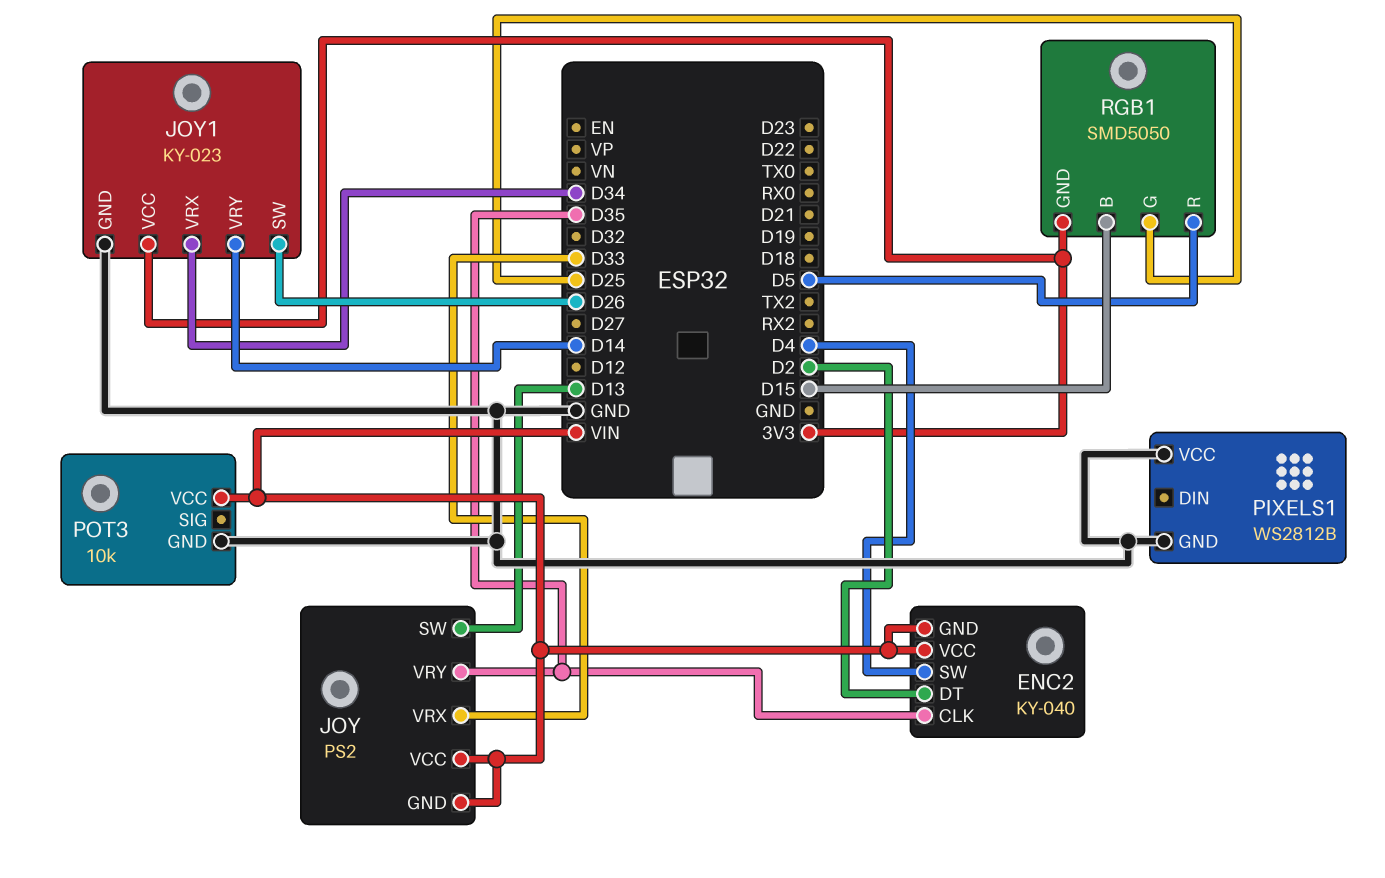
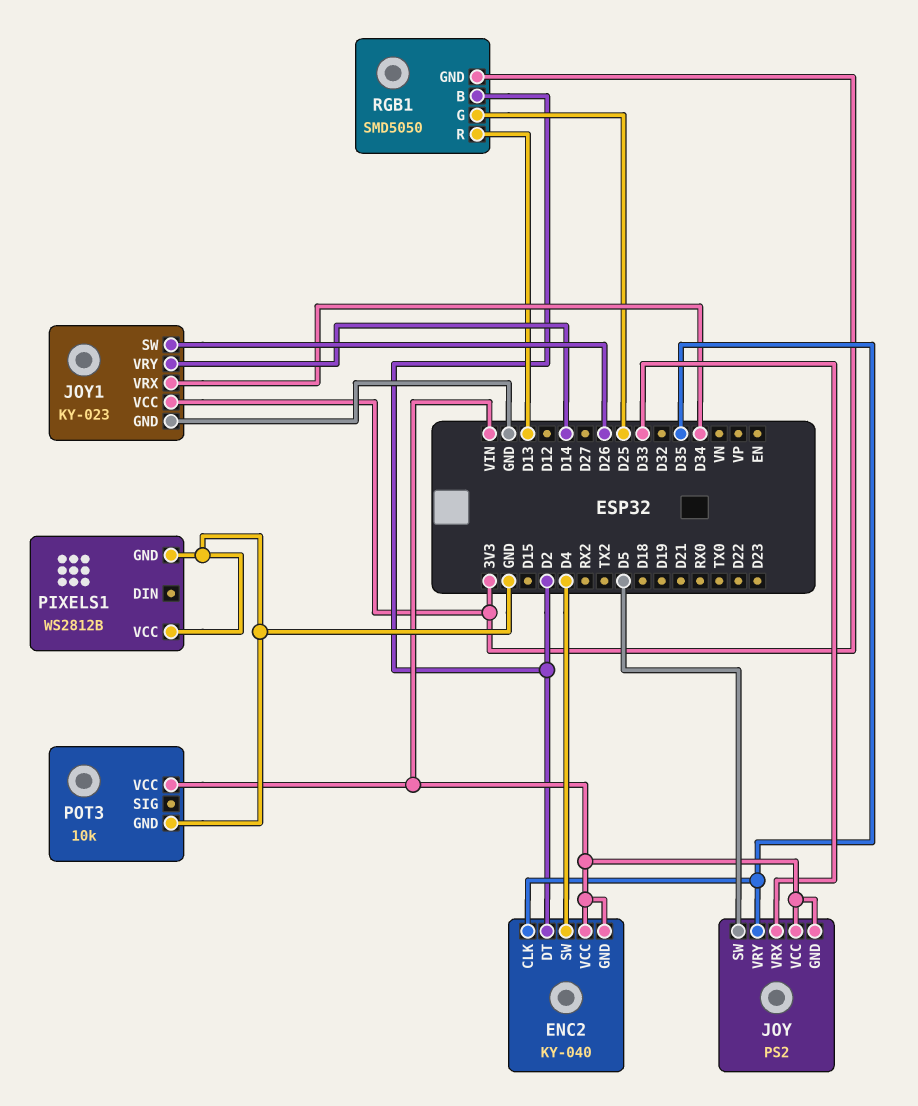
JOY pin SW: D13 -> D5
RGB1 pin B: D15 -> D2
RGB1 pin R: D5 -> D13

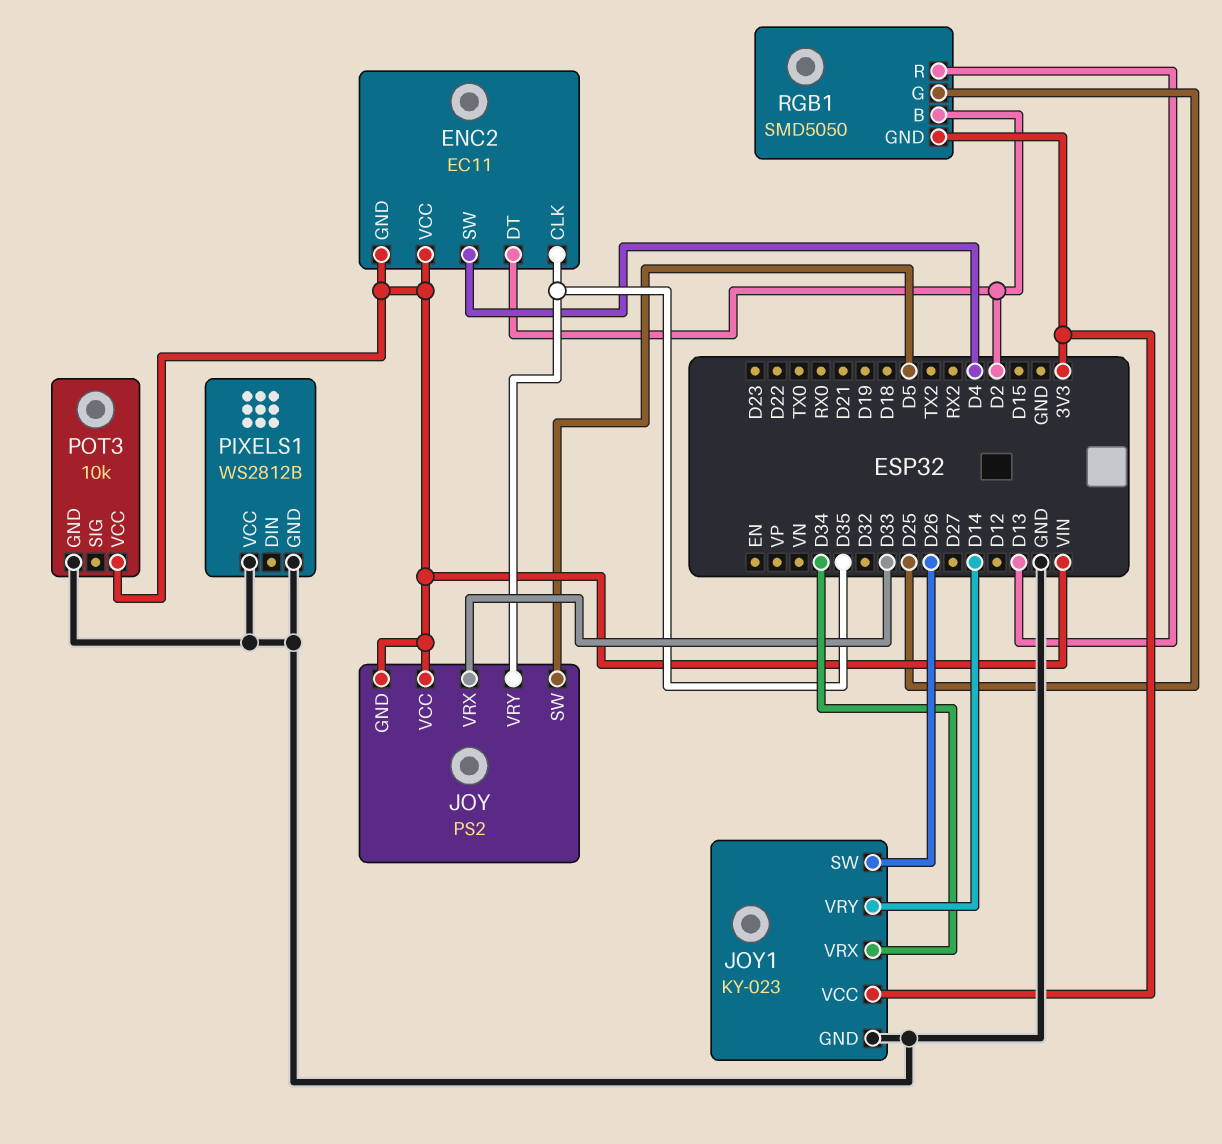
ENC2: KY-040 -> EC11

